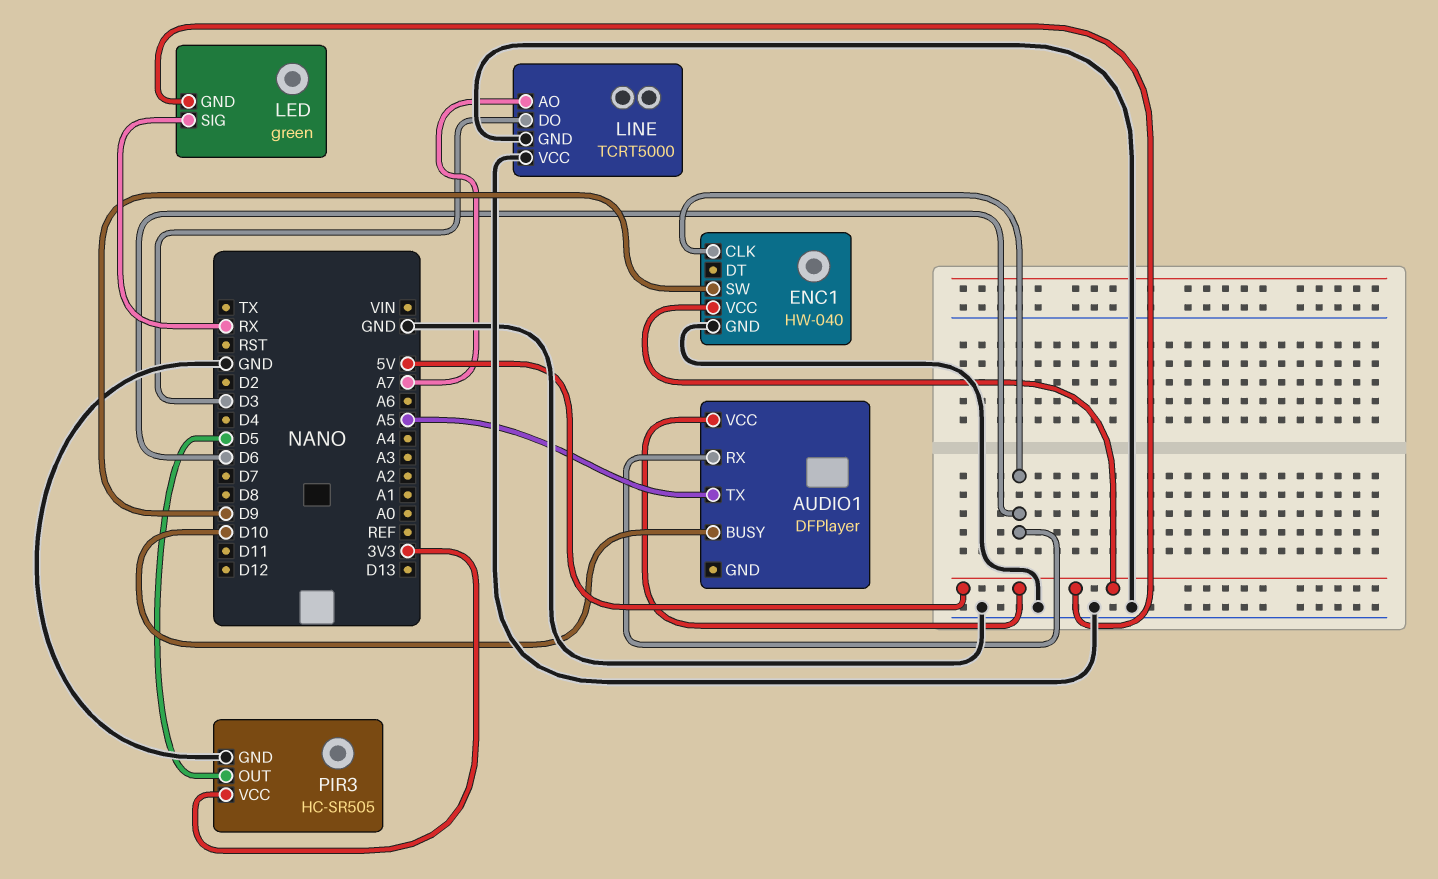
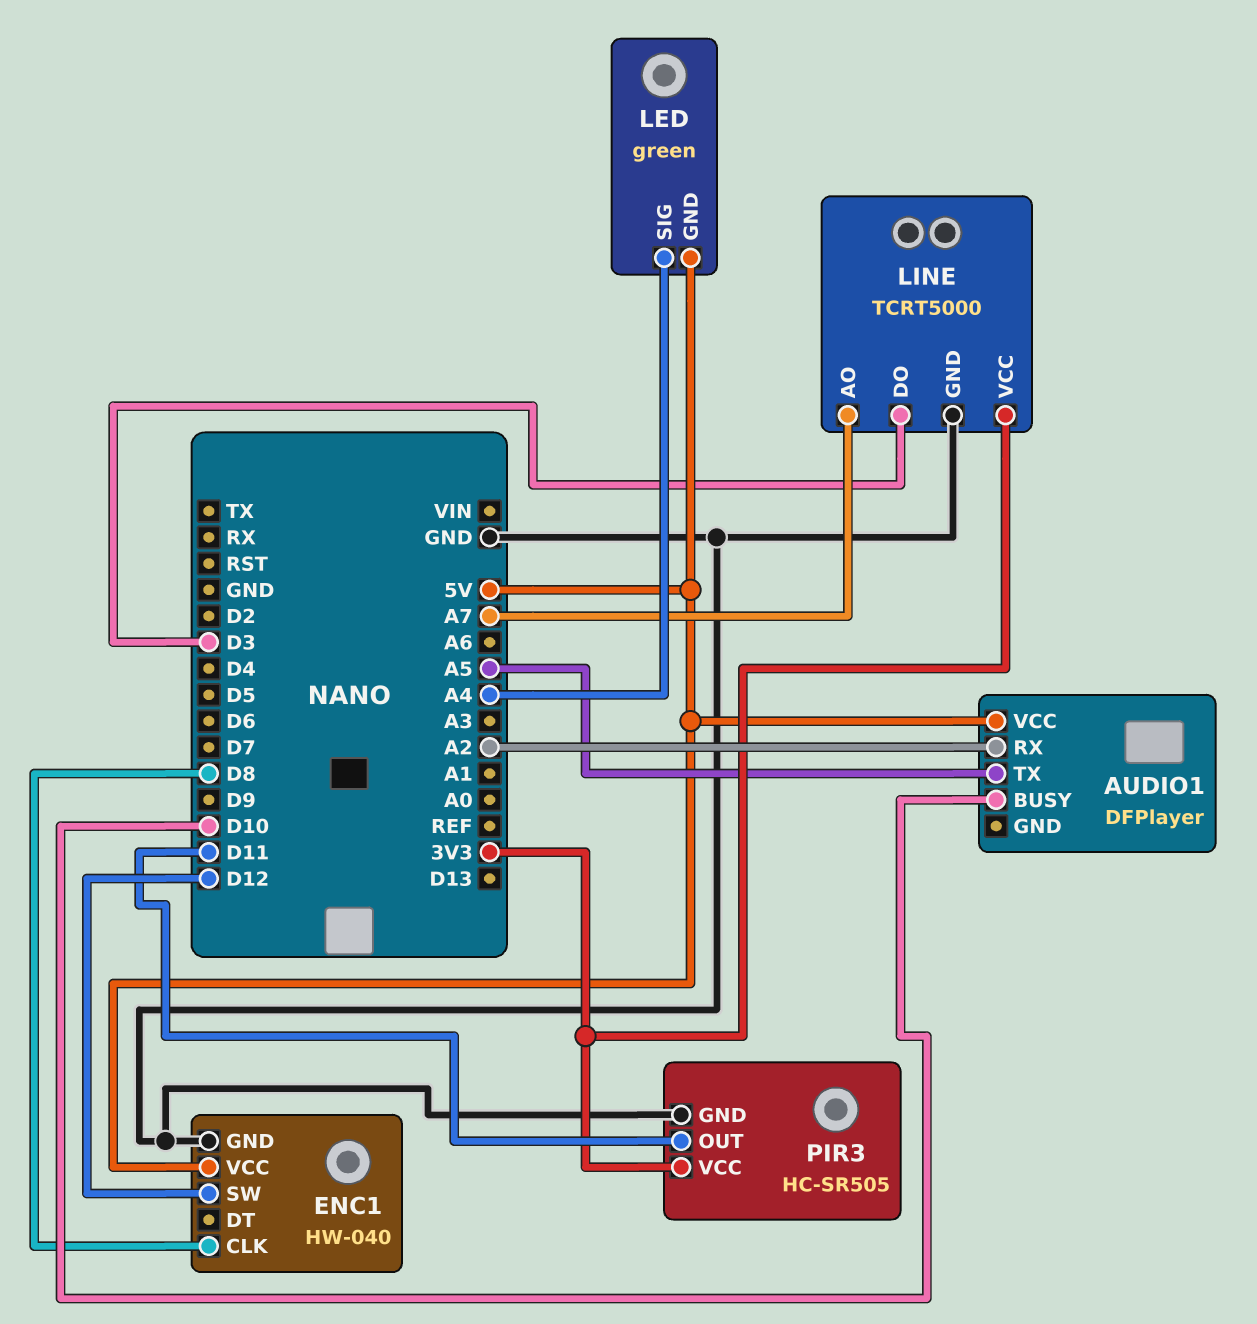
AUDIO1 pin RX: D6 -> A2
ENC1 pin CLK: D6 -> D8
ENC1 pin SW: D9 -> D12
LED pin SIG: RX -> A4
LINE pin VCC: GND -> 3V3
PIR3 pin OUT: D5 -> D11

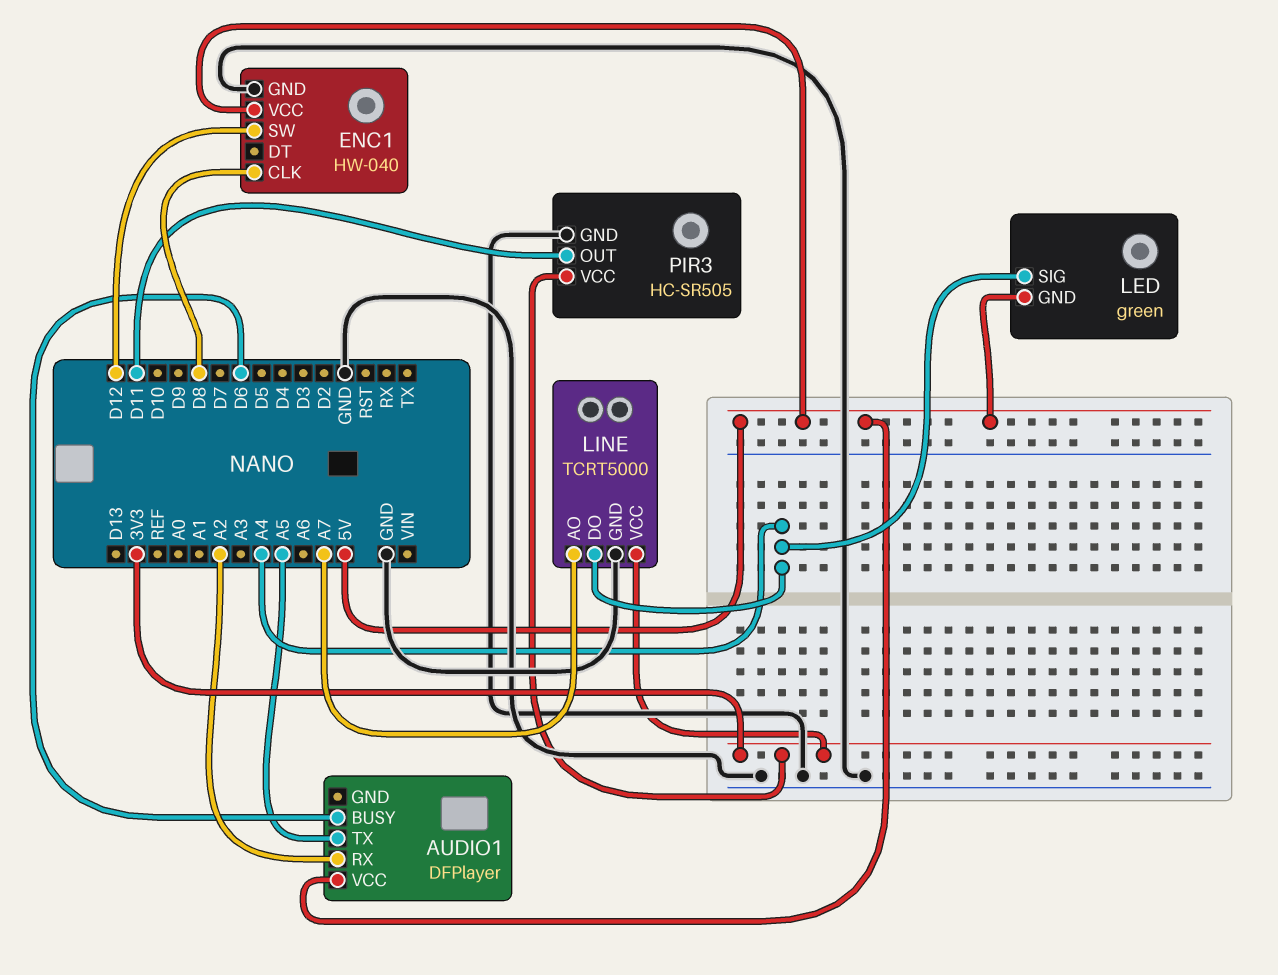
AUDIO1 pin BUSY: D10 -> D6
LINE pin DO: D3 -> A4

